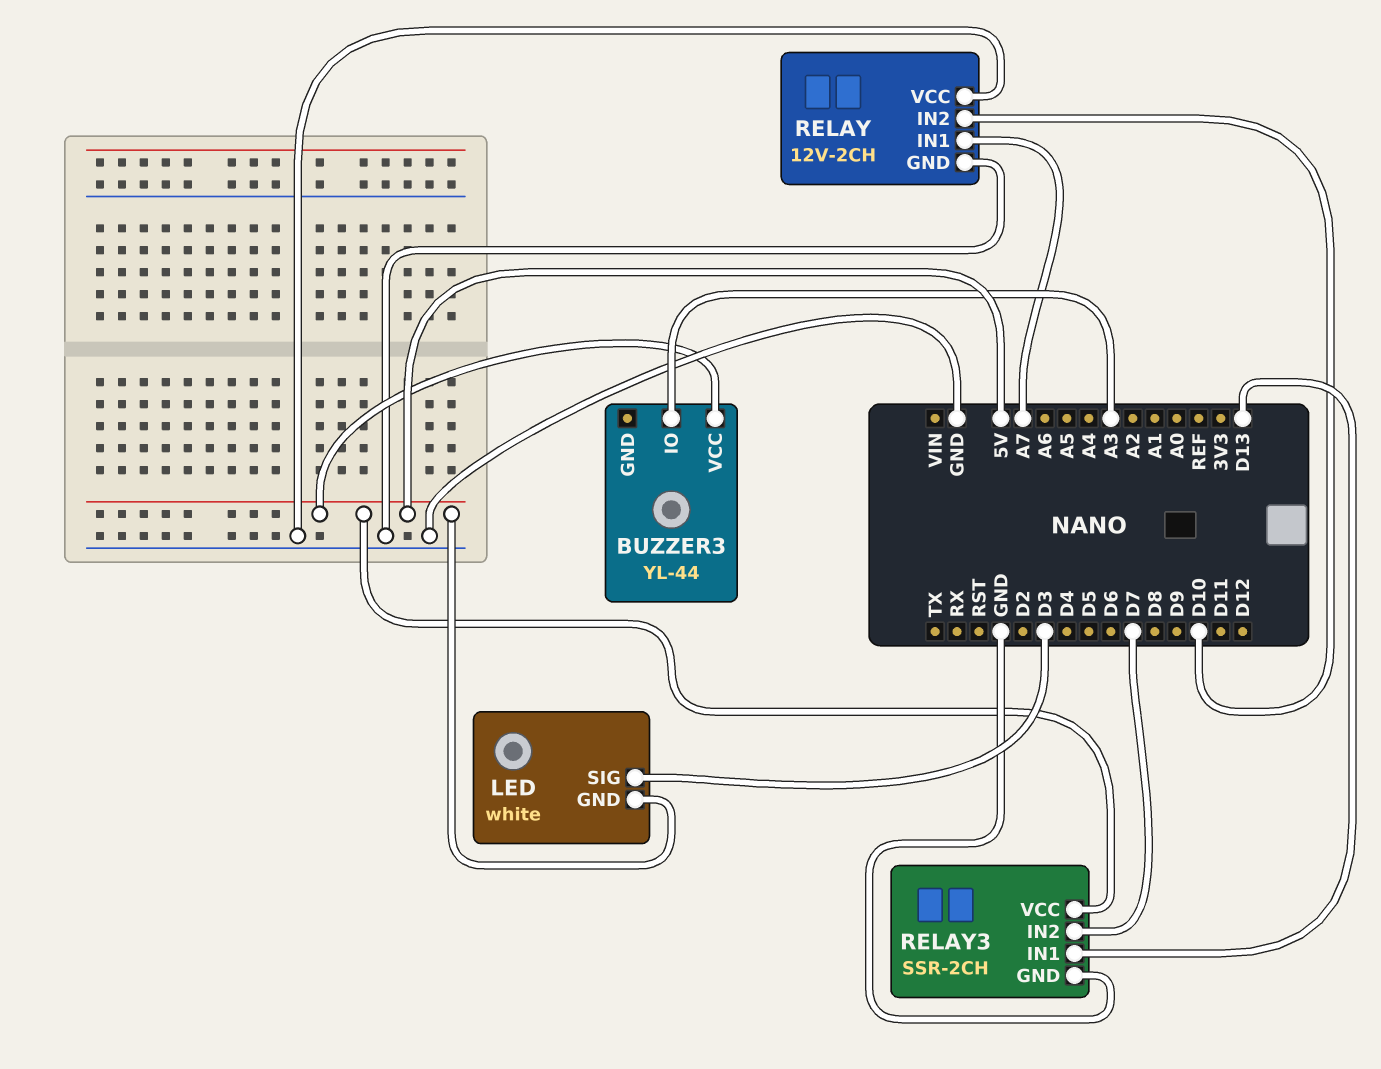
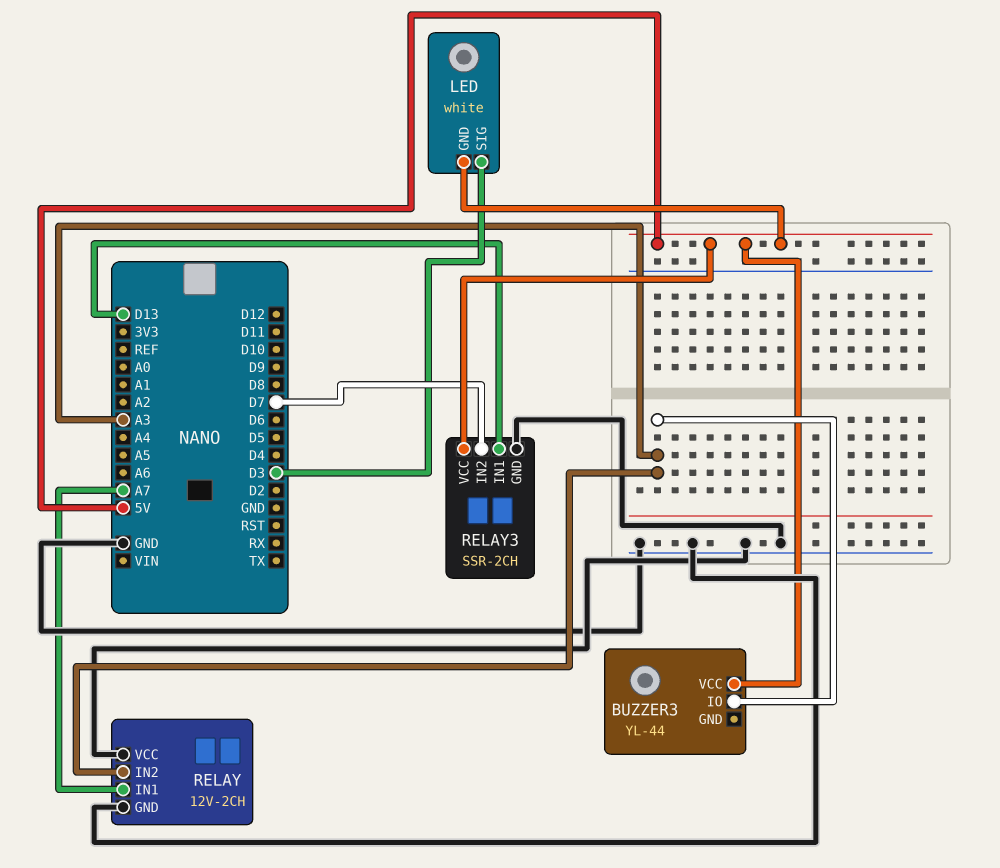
RELAY pin IN2: D10 -> A3

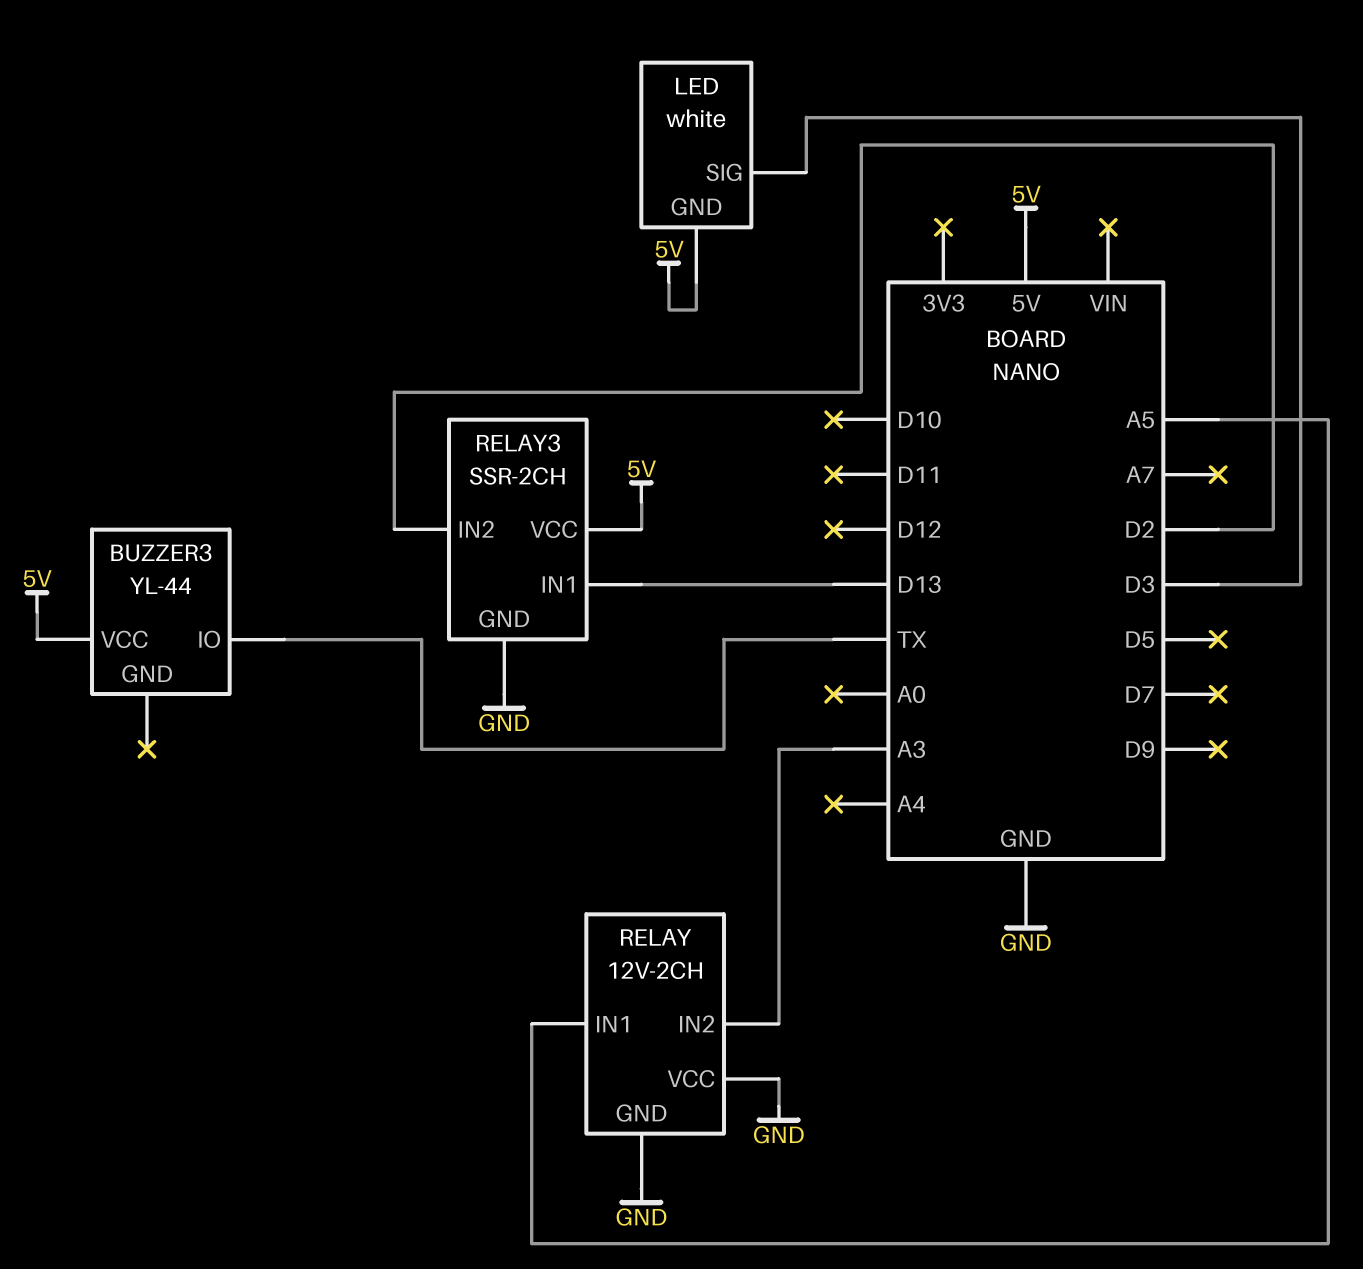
BUZZER3 pin IO: A3 -> TX
RELAY pin IN1: A7 -> A5
RELAY3 pin IN2: D7 -> D2

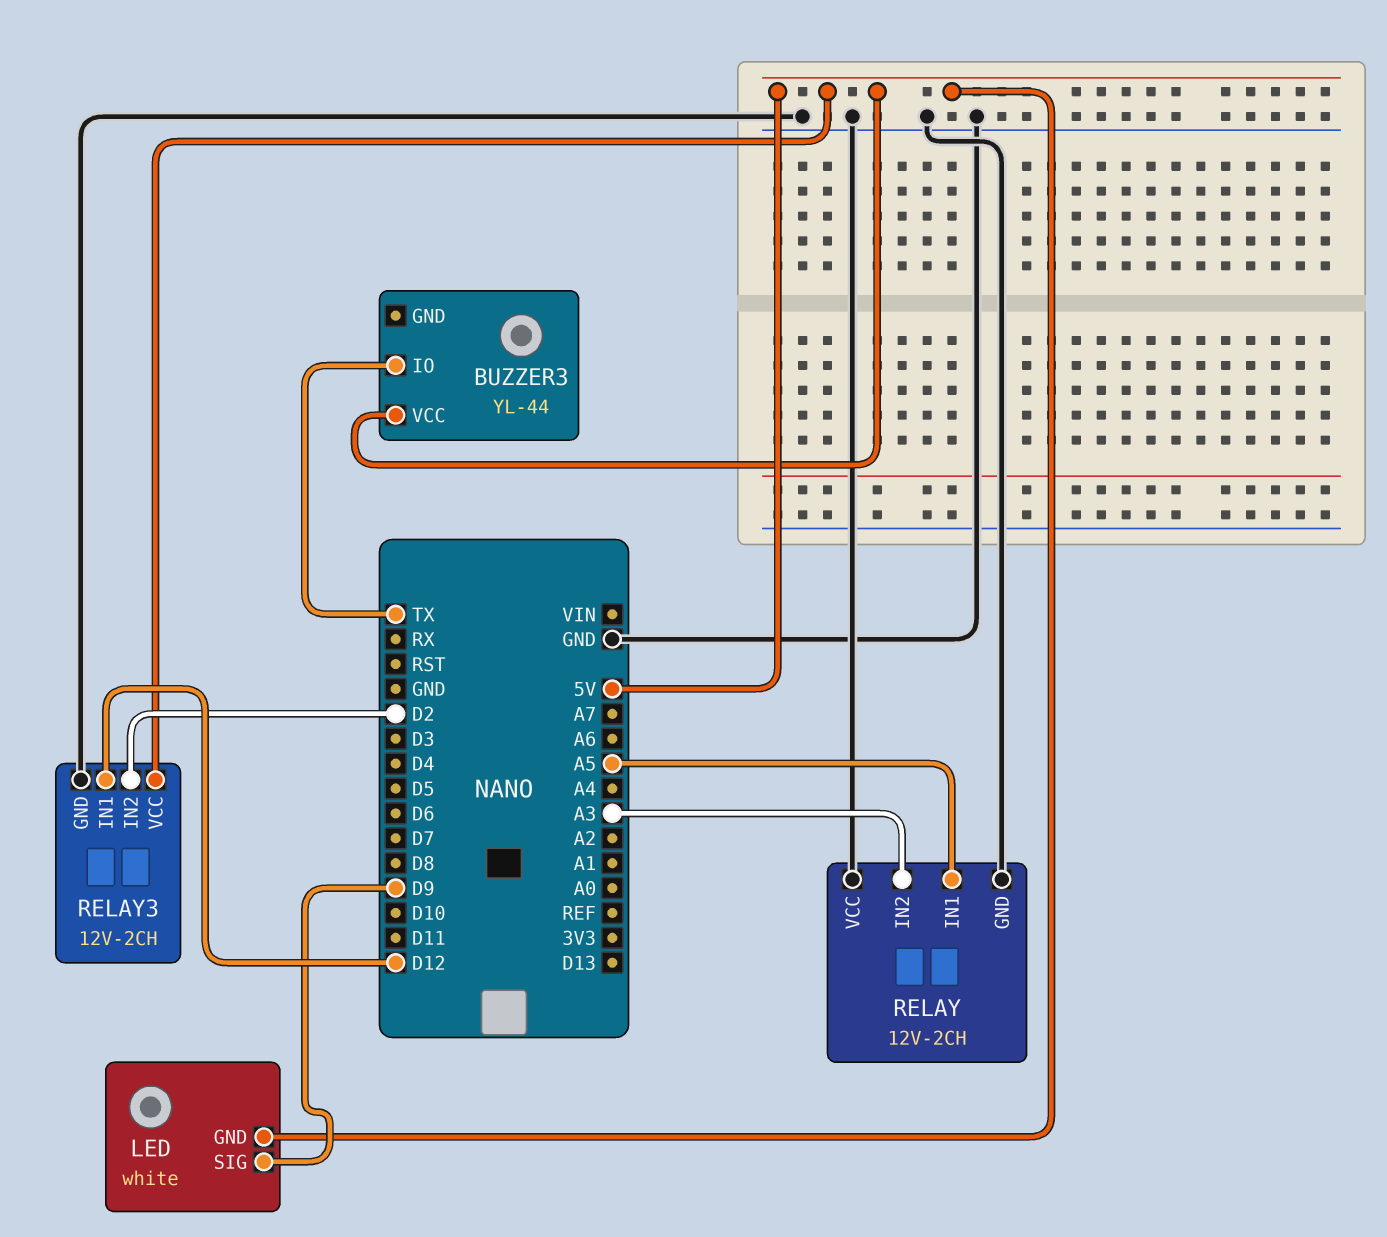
LED pin SIG: D3 -> D9
RELAY3: SSR-2CH -> 12V-2CH
RELAY3 pin IN1: D13 -> D12

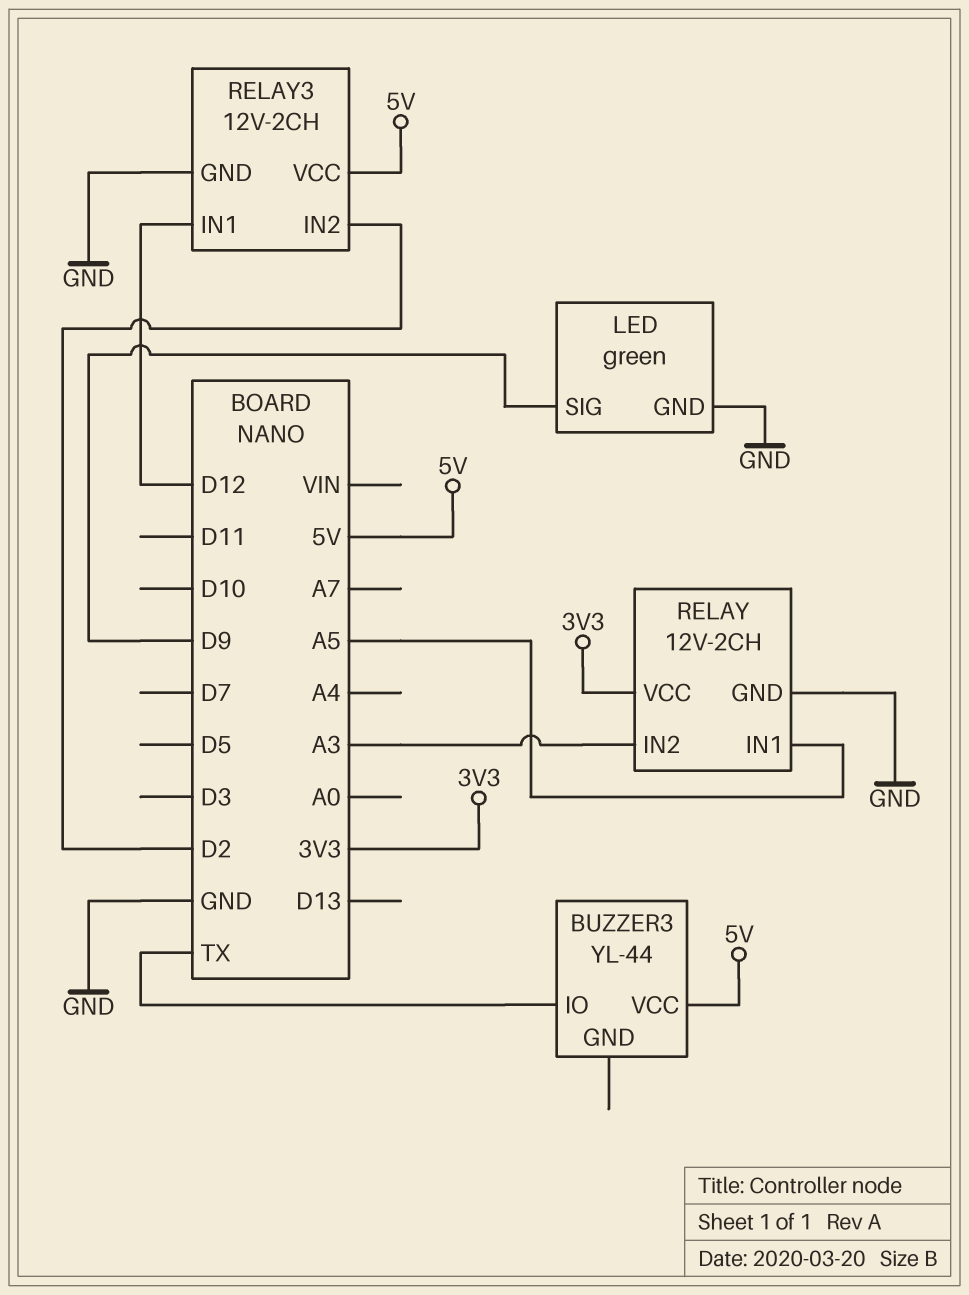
LED: white -> green
LED pin GND: 5V -> GND
RELAY pin VCC: GND -> 3V3

